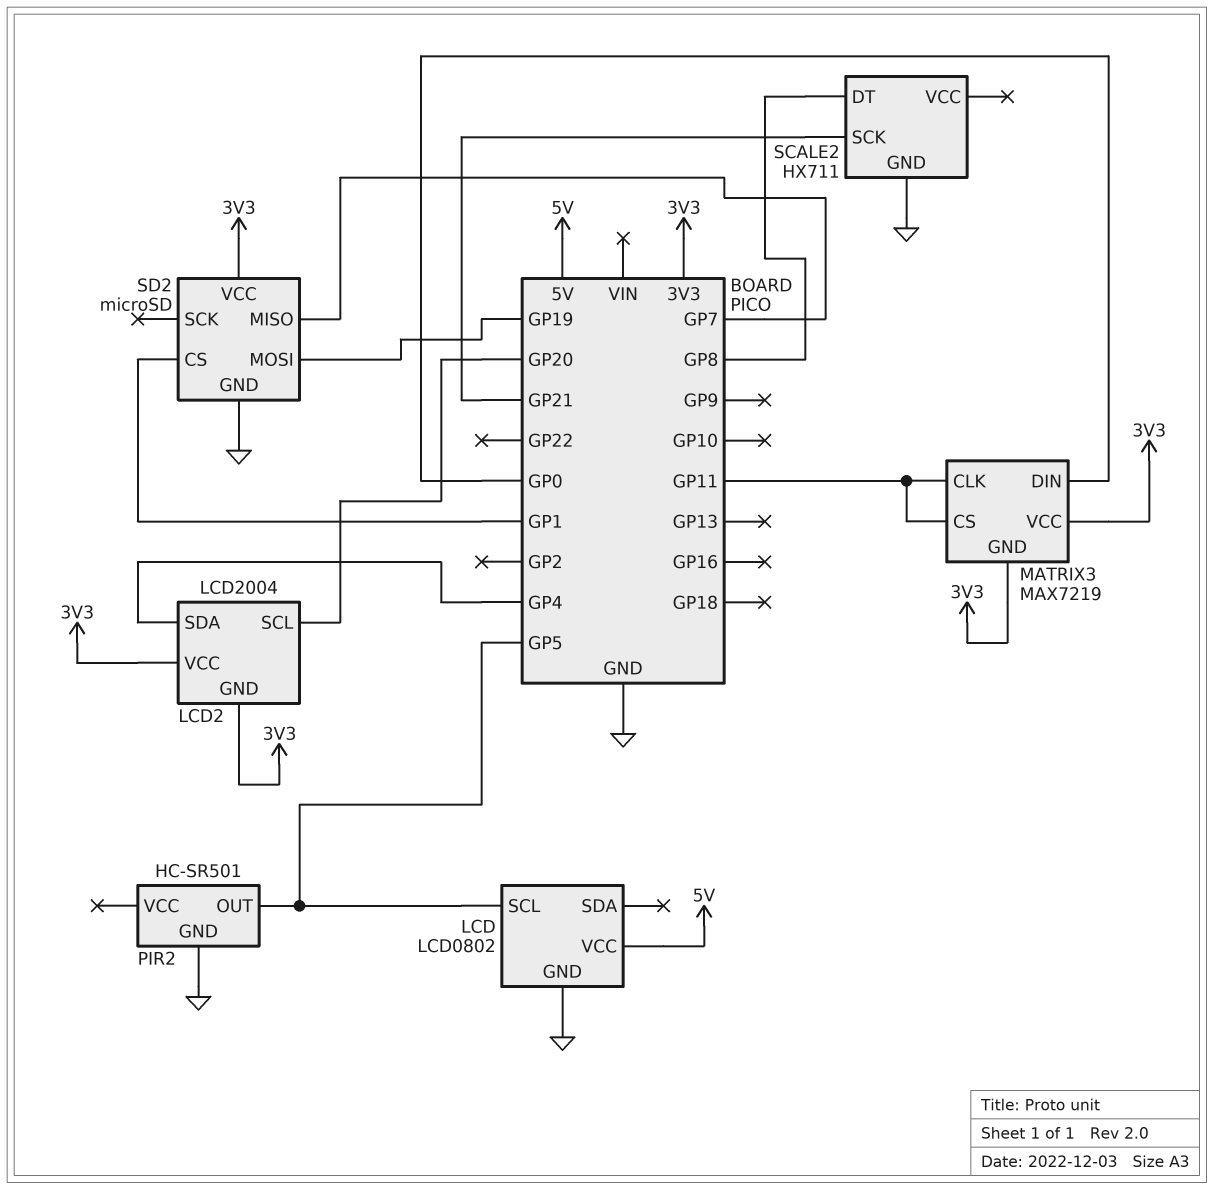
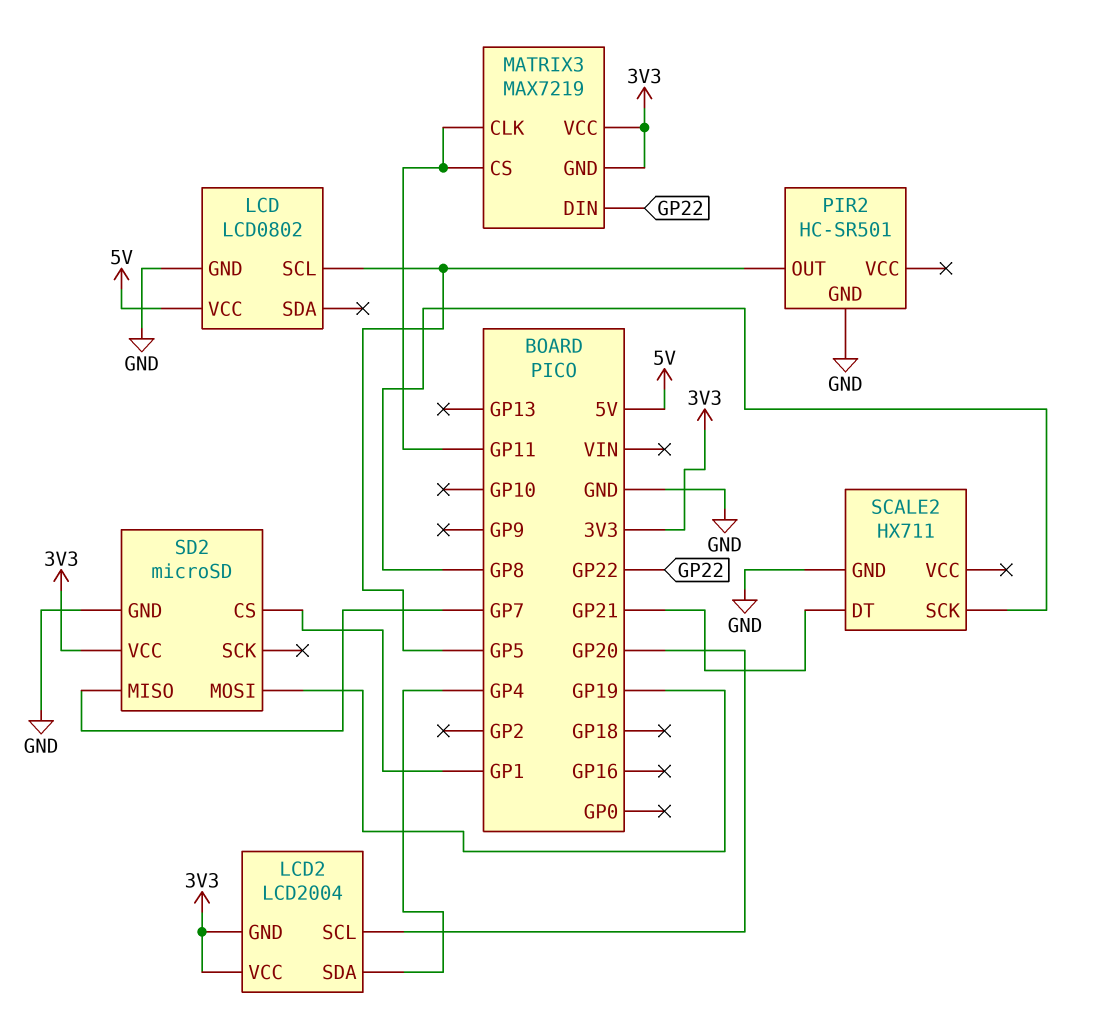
MATRIX3 pin DIN: GP0 -> GP22
SCALE2 pin DT: GP8 -> GP21
SCALE2 pin SCK: GP21 -> GP8

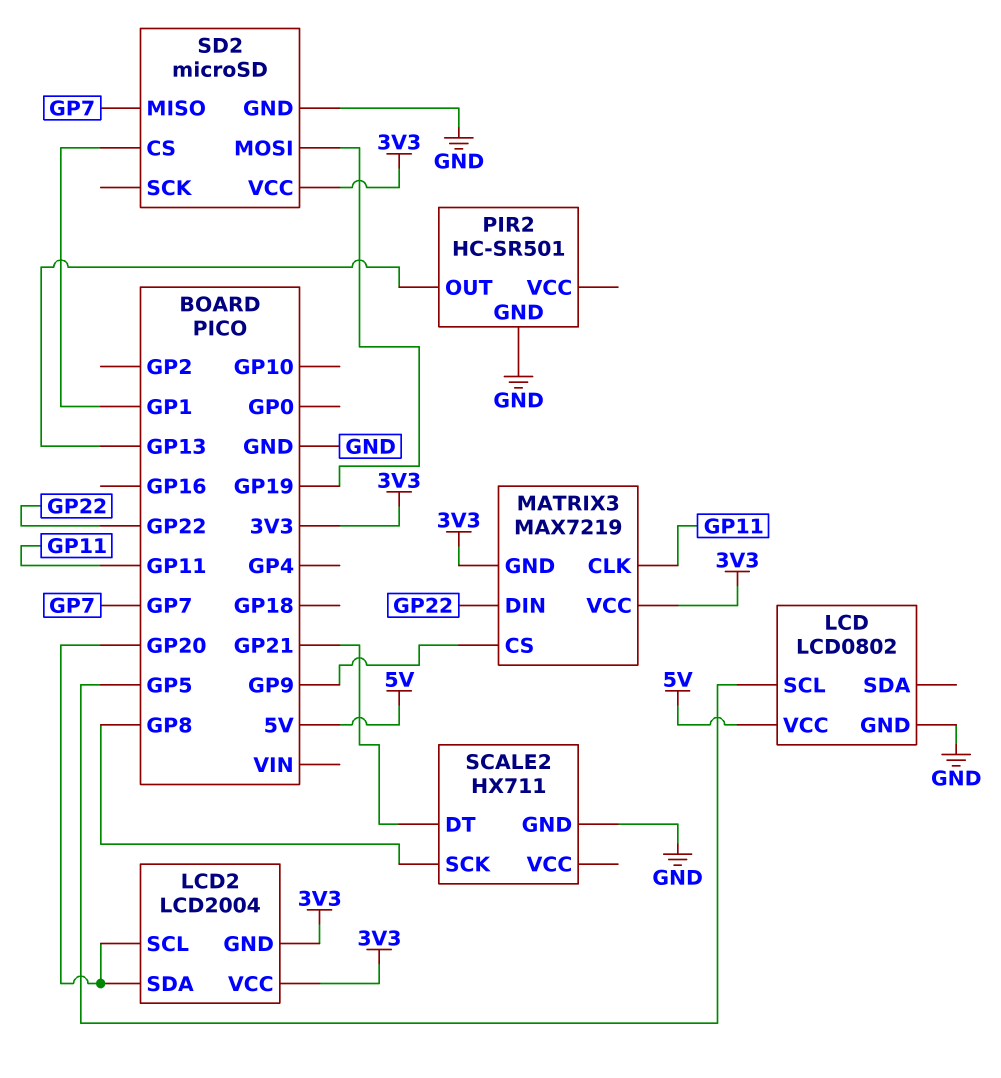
LCD2 pin SDA: GP4 -> GP20
MATRIX3 pin CS: GP11 -> GP9
PIR2 pin OUT: GP5 -> GP13

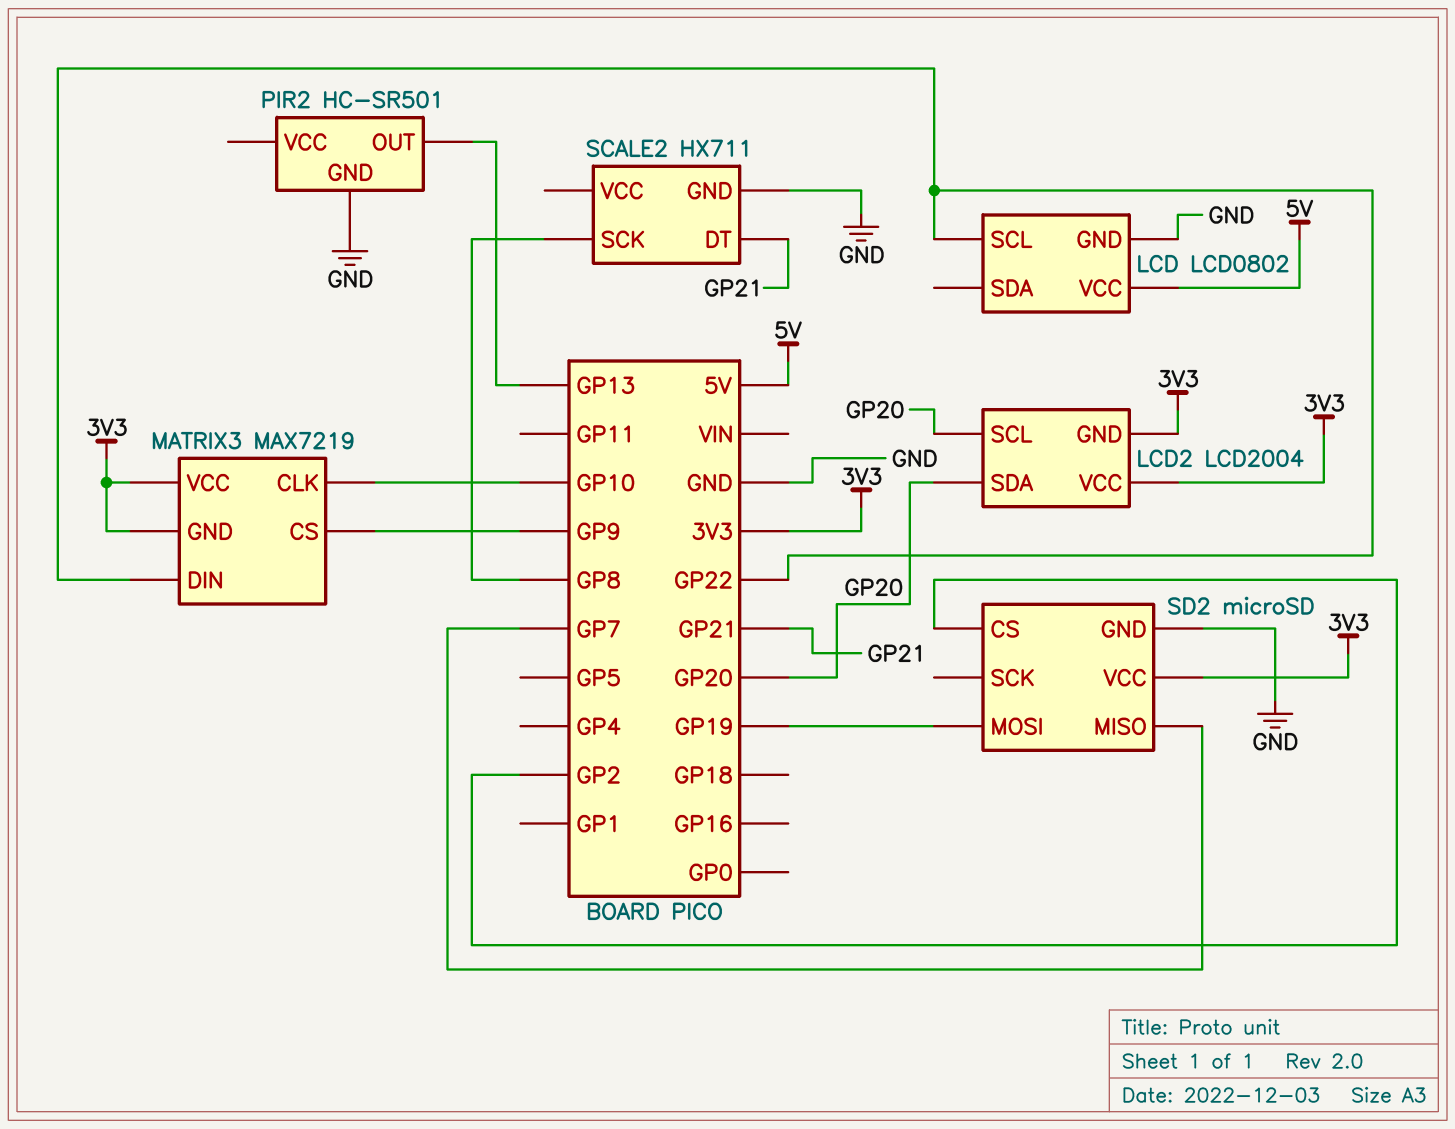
LCD pin SCL: GP5 -> GP22
MATRIX3 pin CLK: GP11 -> GP10
SD2 pin CS: GP1 -> GP2

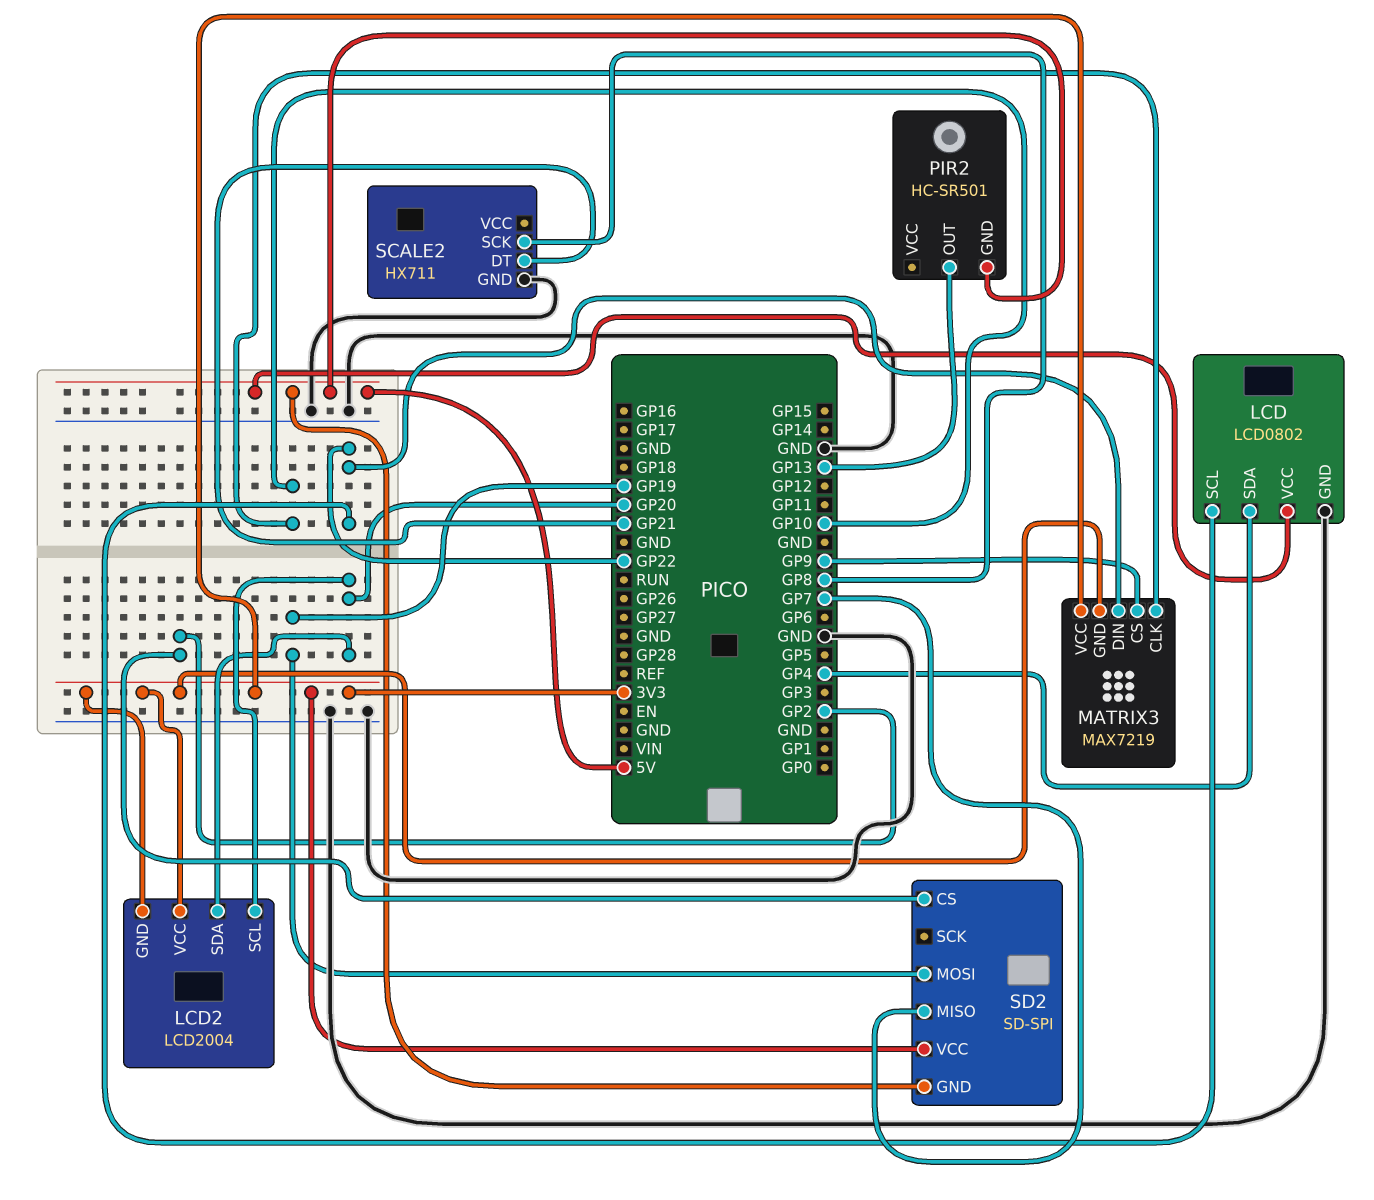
LCD pin SDA: none -> GP4
PIR2 pin GND: GND -> 5V
SD2: microSD -> SD-SPI
SD2 pin GND: GND -> 5V

